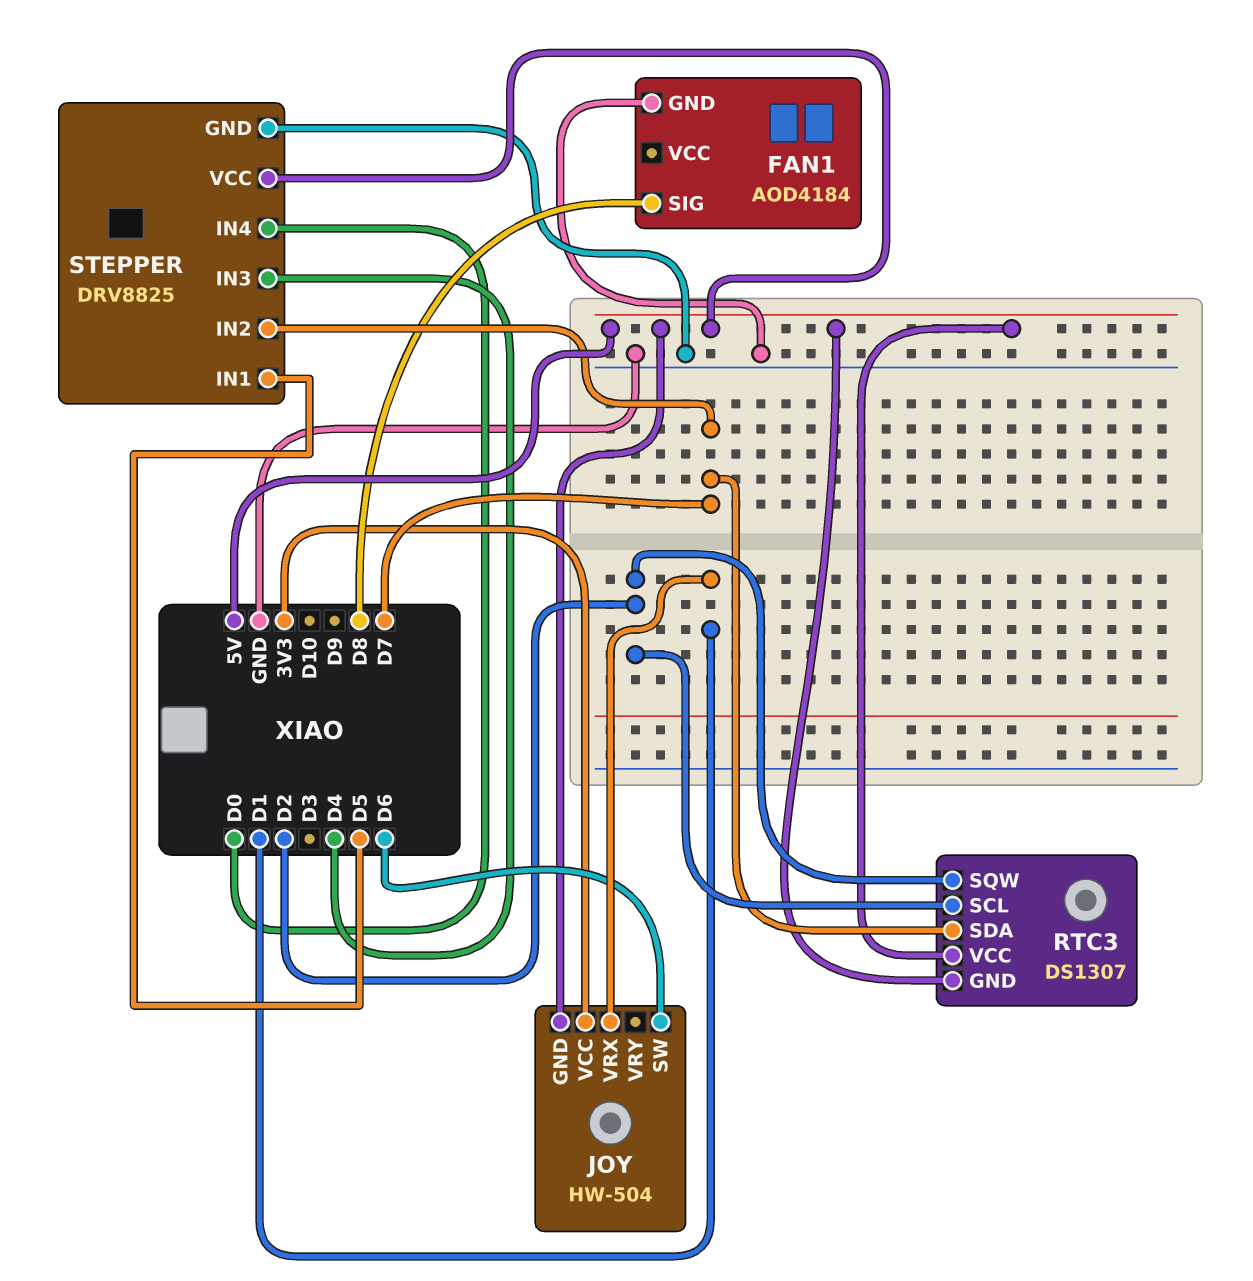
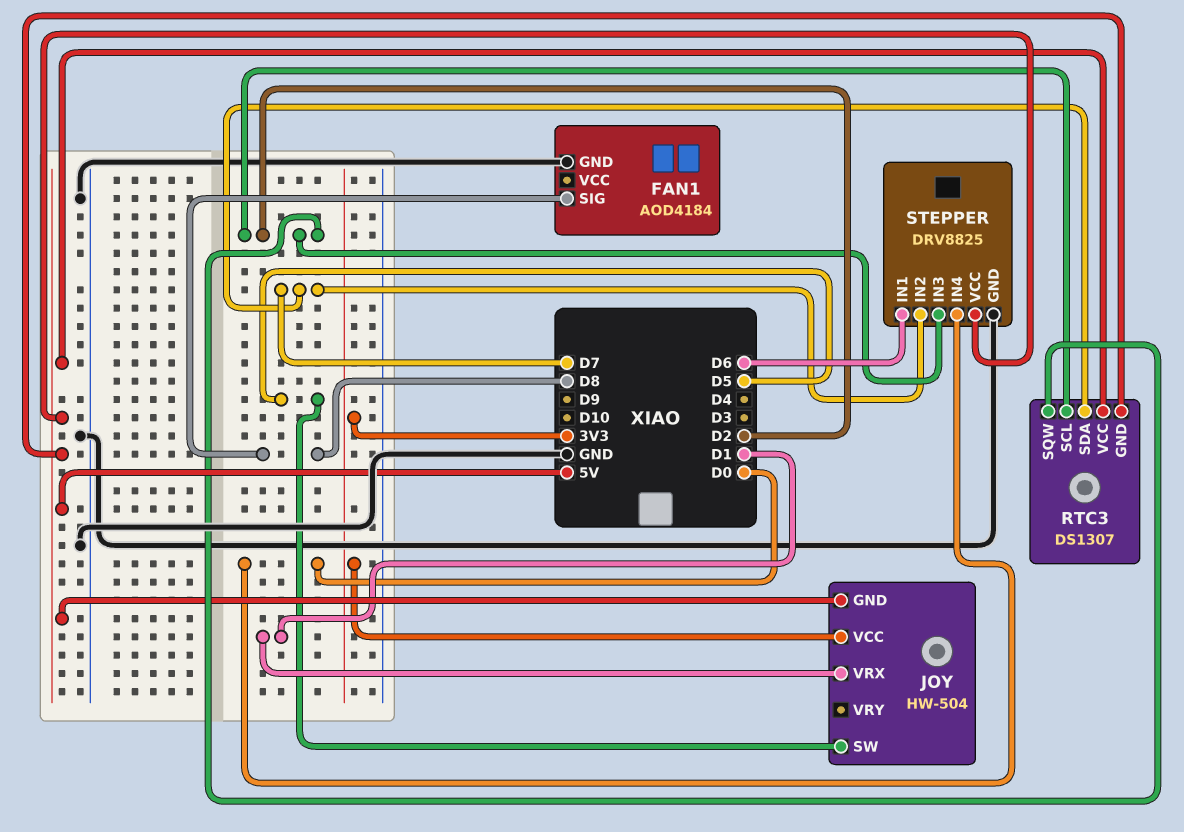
JOY pin SW: D6 -> D5
STEPPER pin IN1: D5 -> D6
STEPPER pin IN3: D4 -> D2

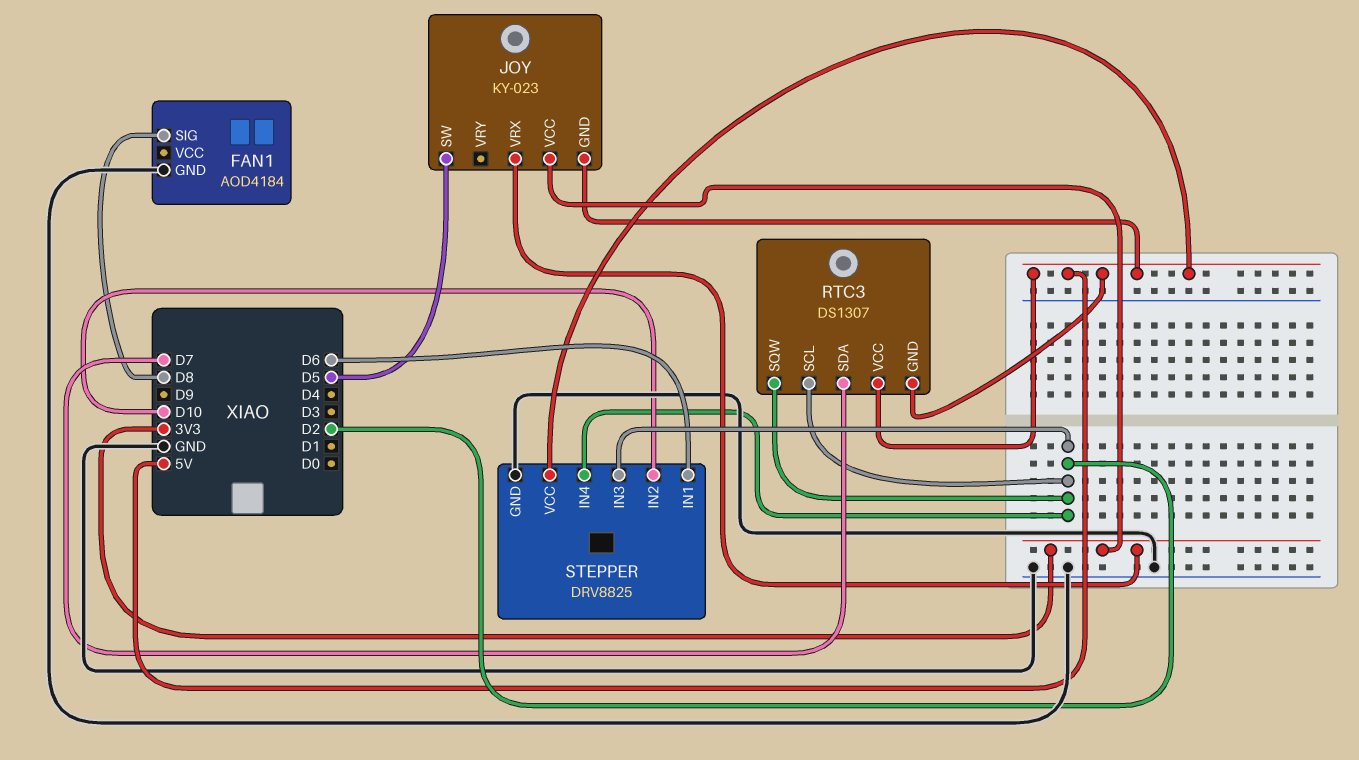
JOY: HW-504 -> KY-023
JOY pin VRX: D1 -> 3V3
STEPPER pin IN2: D7 -> D10
STEPPER pin IN4: D0 -> D2

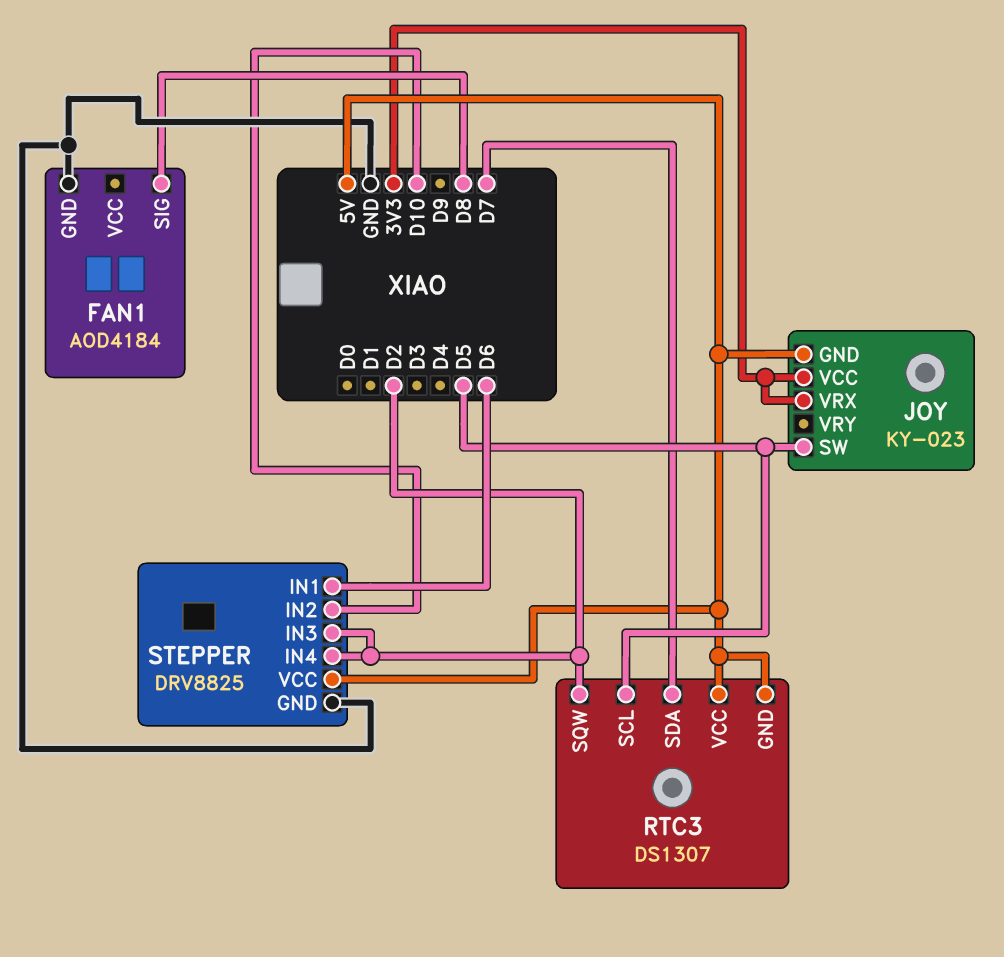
RTC3 pin SCL: D2 -> D5

